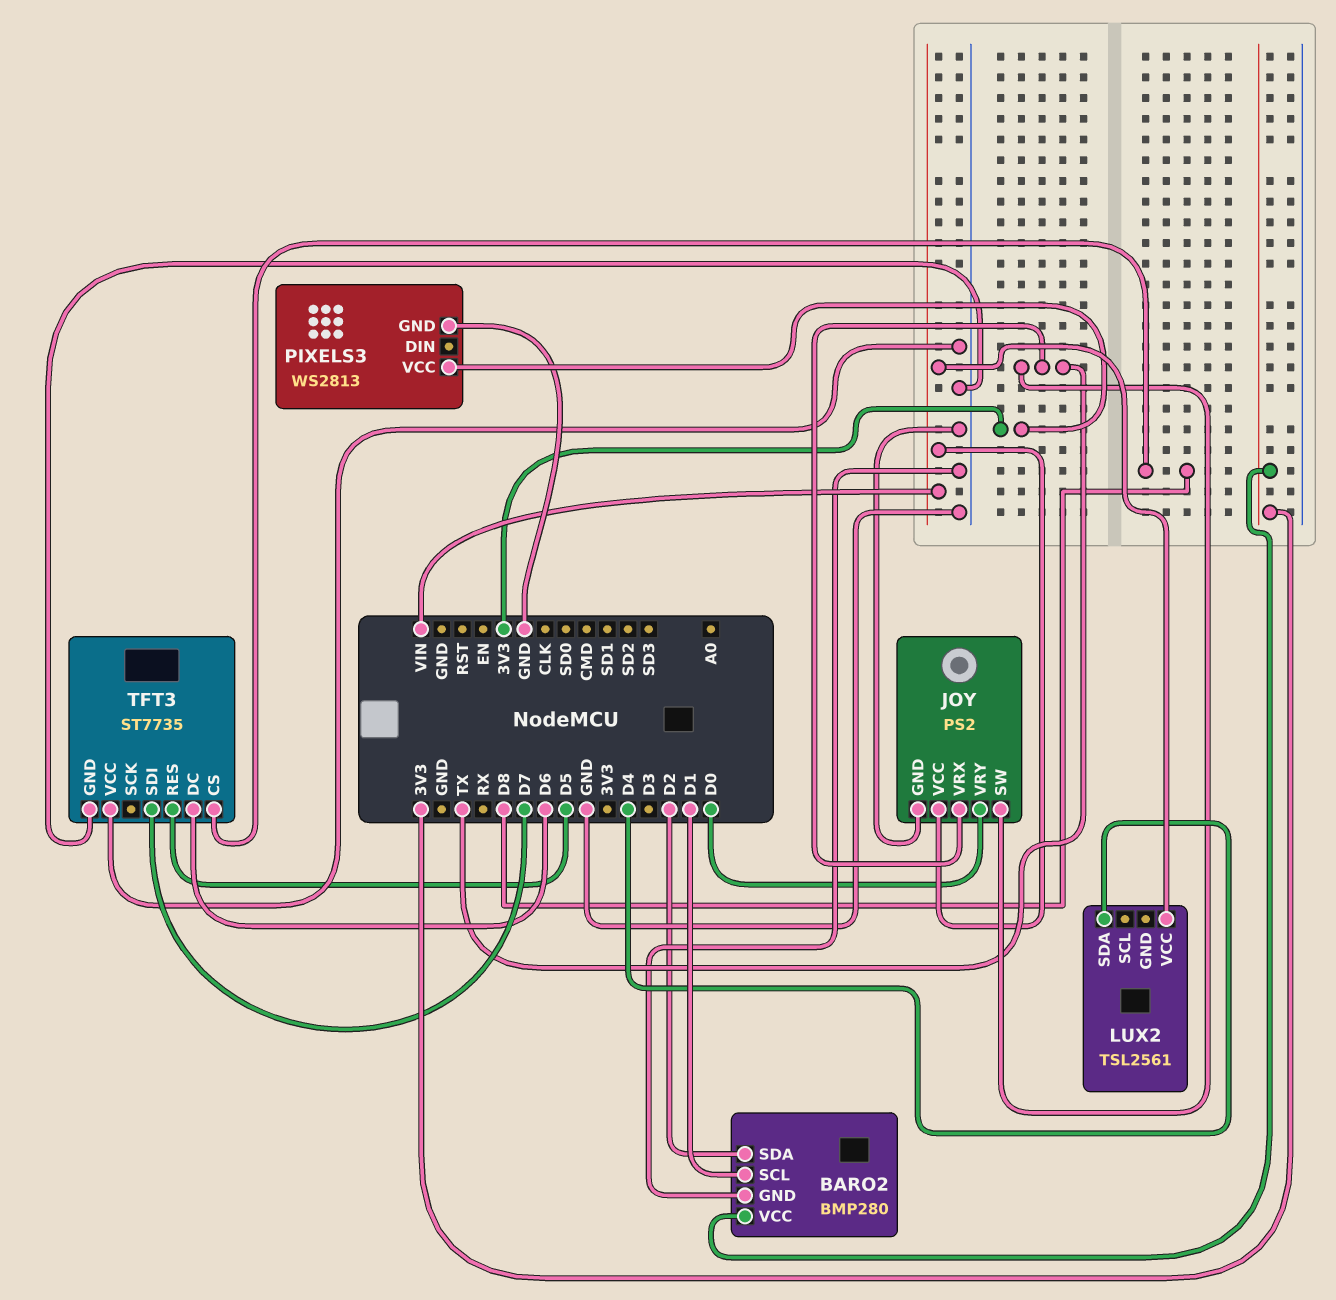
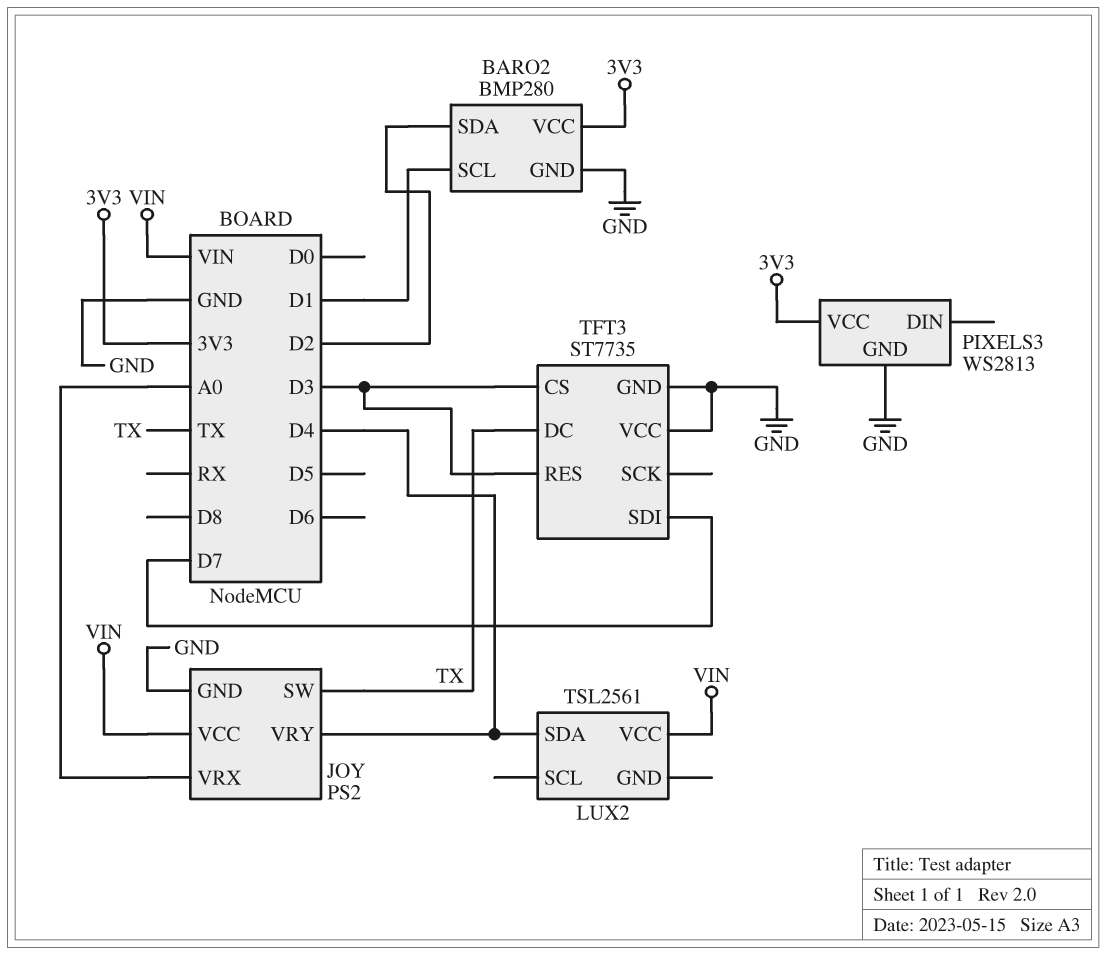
JOY pin VRX: TX -> A0
JOY pin VRY: D0 -> D4
TFT3 pin CS: D8 -> D3
TFT3 pin DC: D6 -> TX
TFT3 pin RES: D5 -> D3

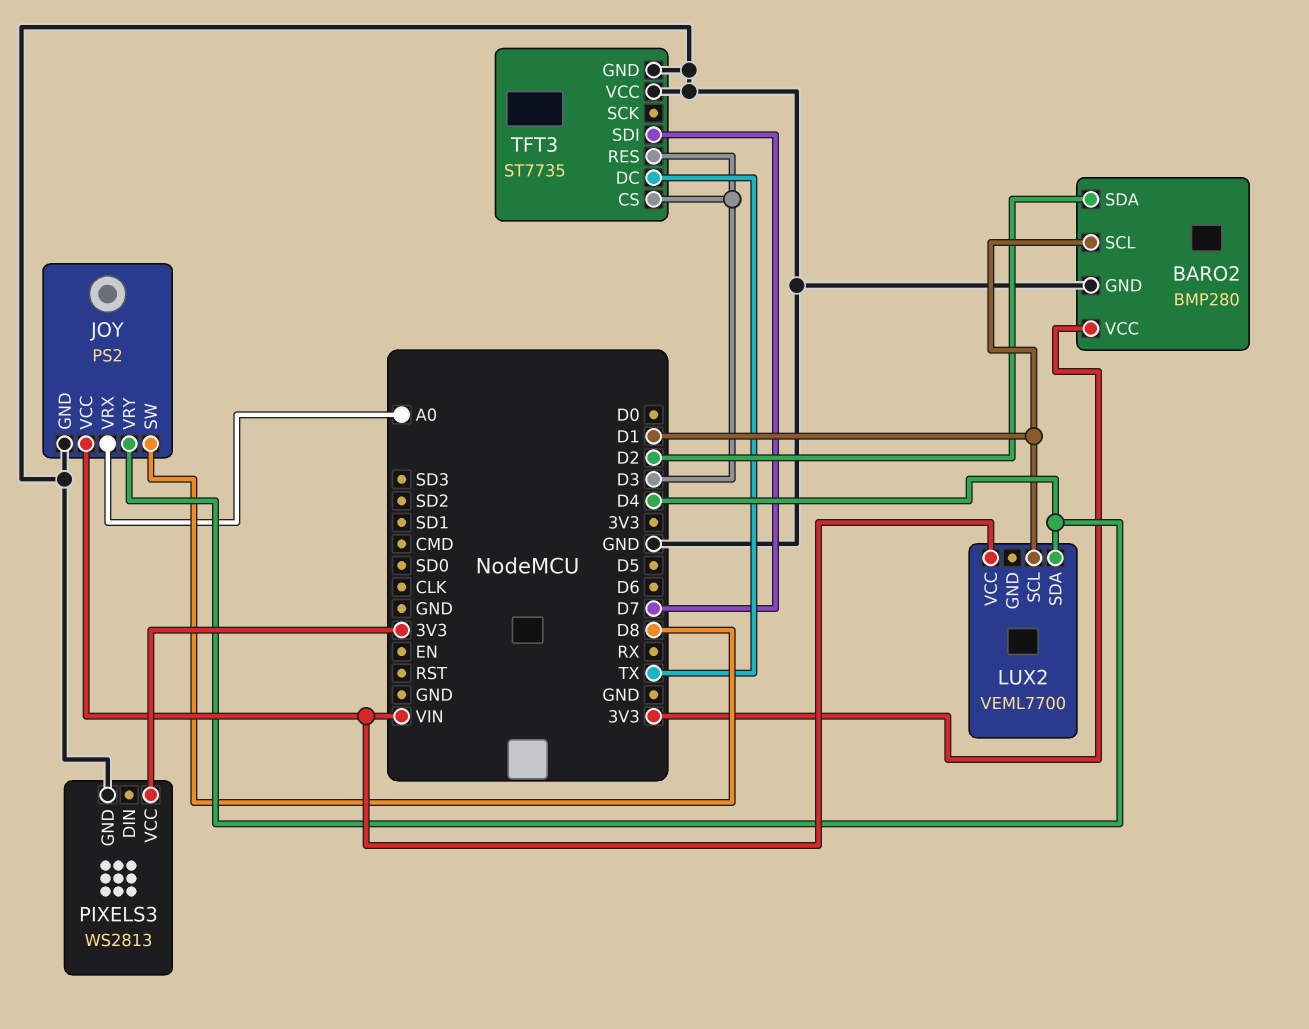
JOY pin SW: TX -> D8
LUX2: TSL2561 -> VEML7700
LUX2 pin SCL: none -> D1

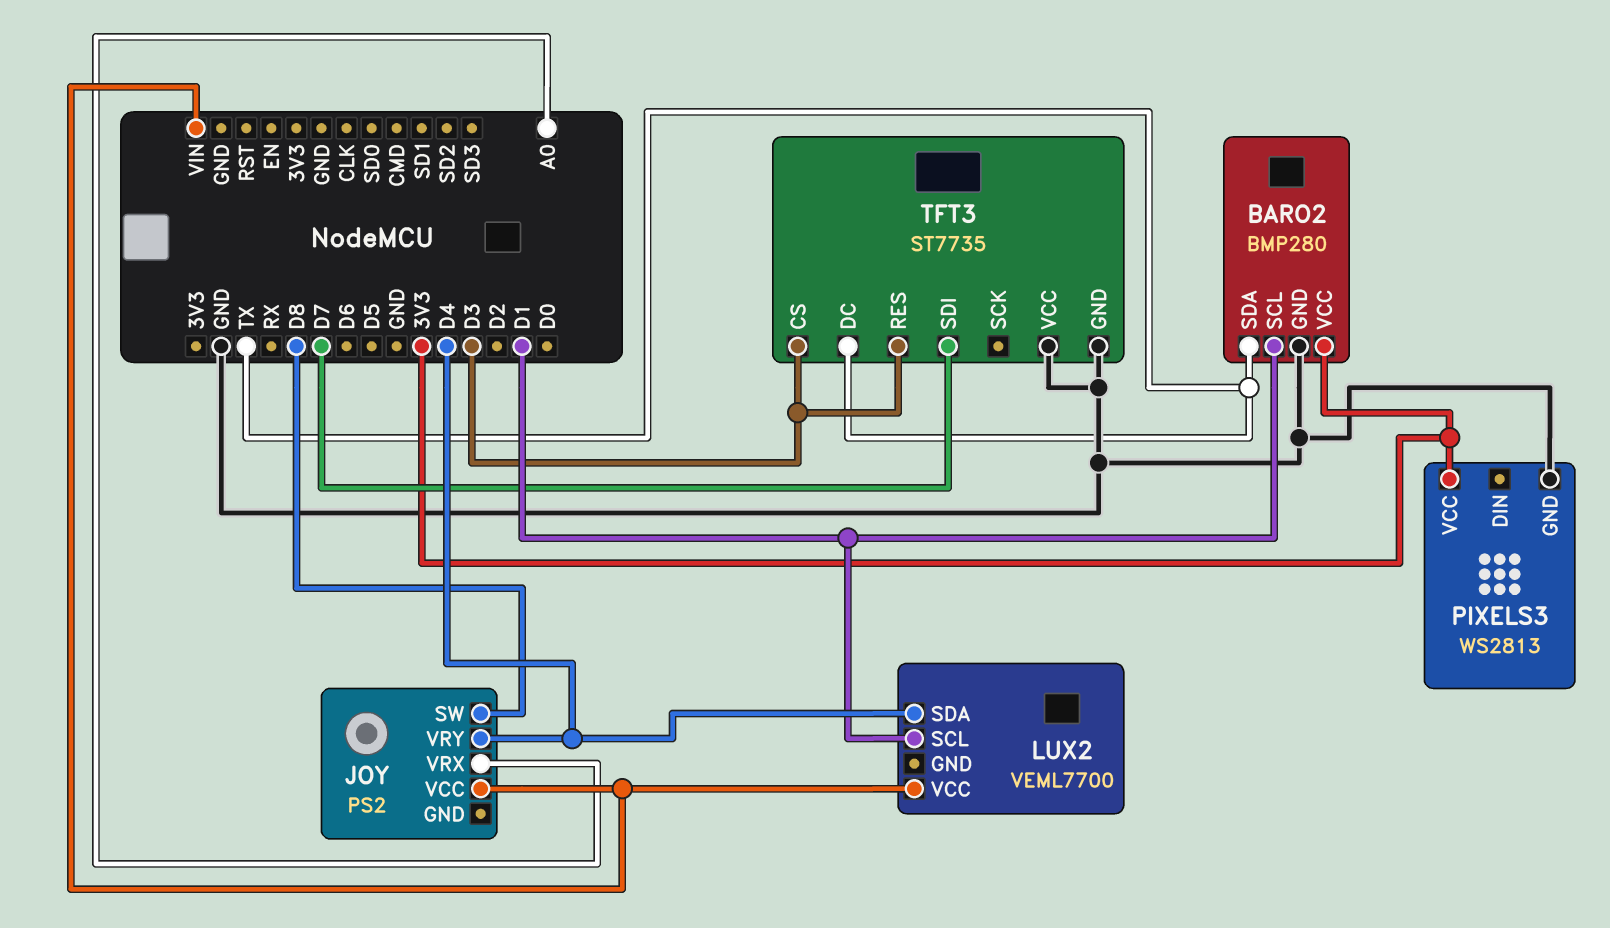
BARO2 pin SDA: D2 -> TX
JOY pin GND: GND -> none

